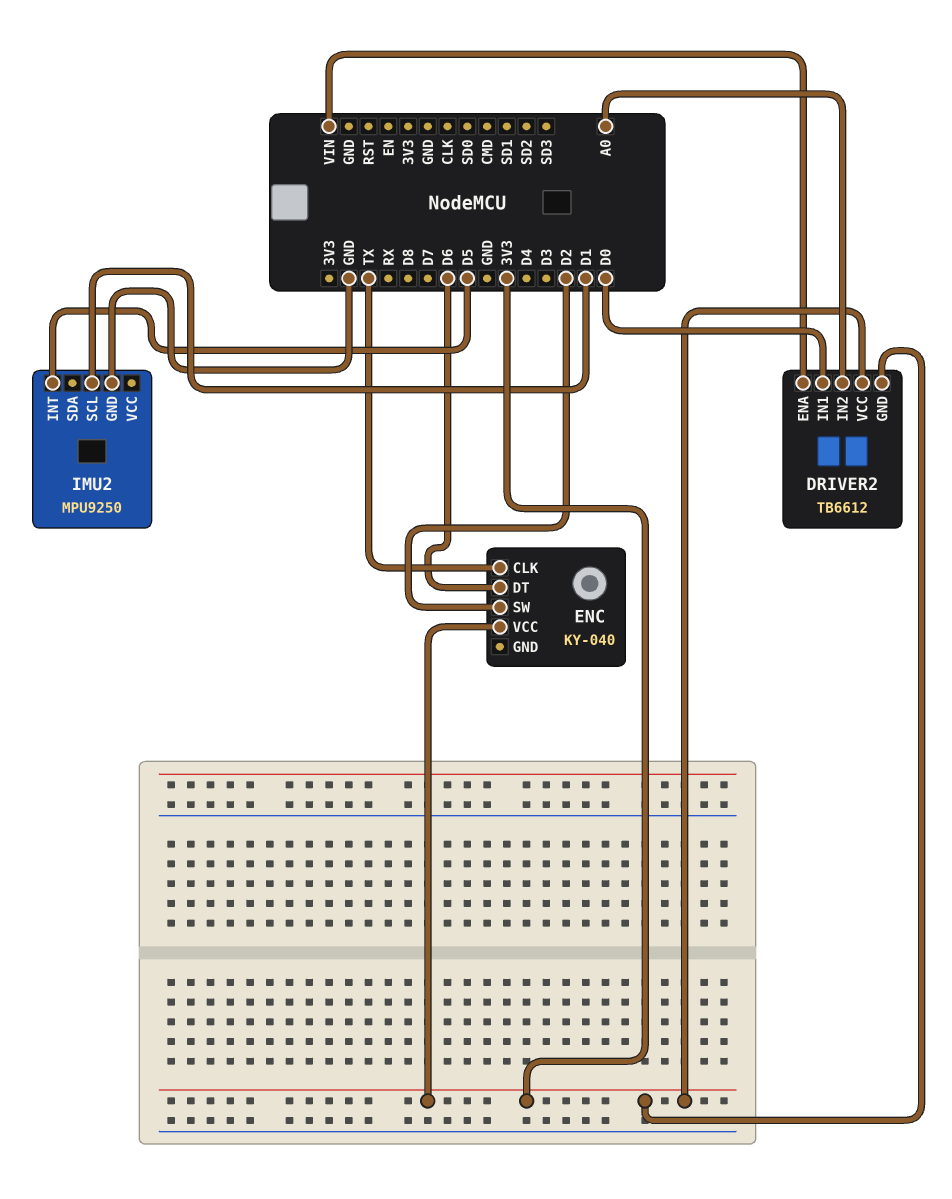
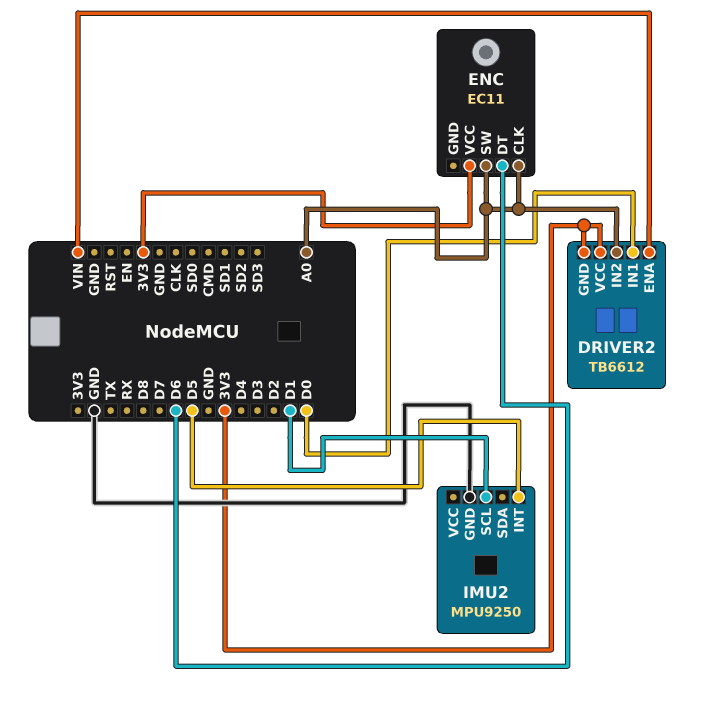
ENC: KY-040 -> EC11
ENC pin CLK: TX -> A0
ENC pin SW: D2 -> A0

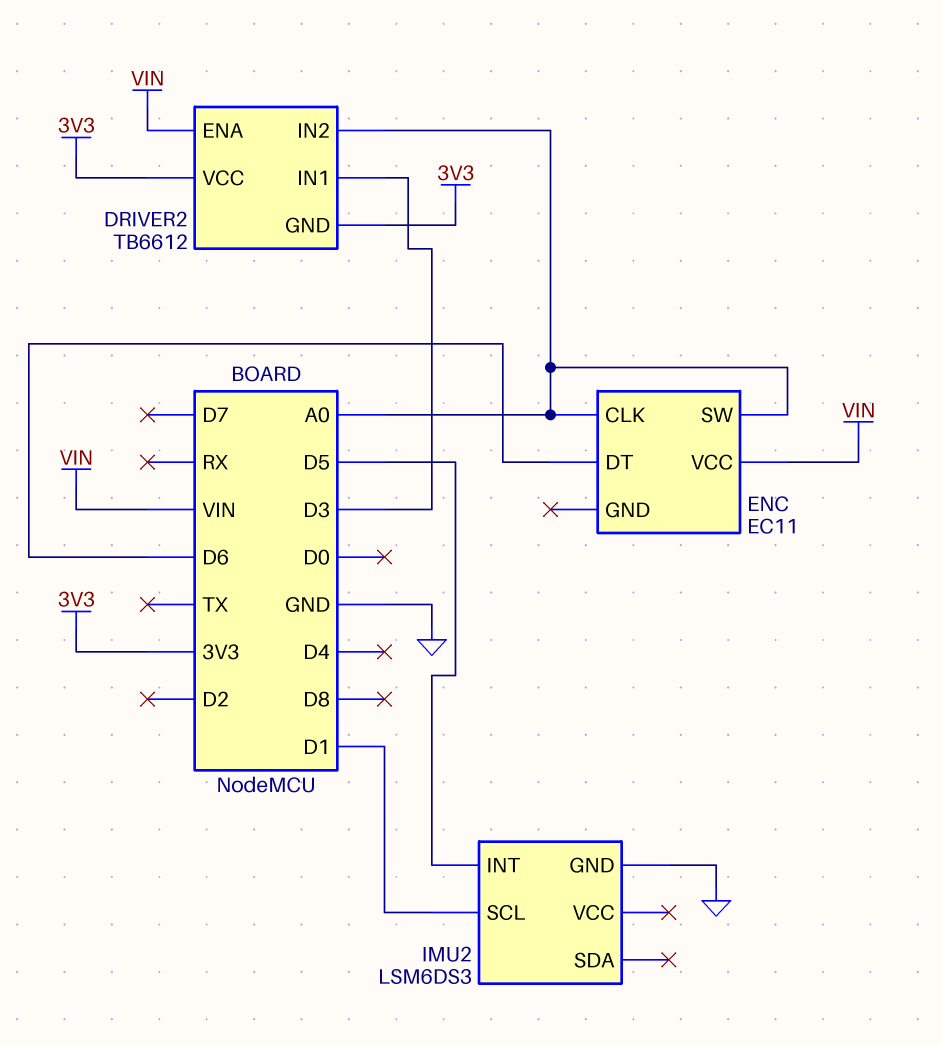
DRIVER2 pin IN1: D0 -> D3
ENC pin VCC: 3V3 -> VIN
IMU2: MPU9250 -> LSM6DS3

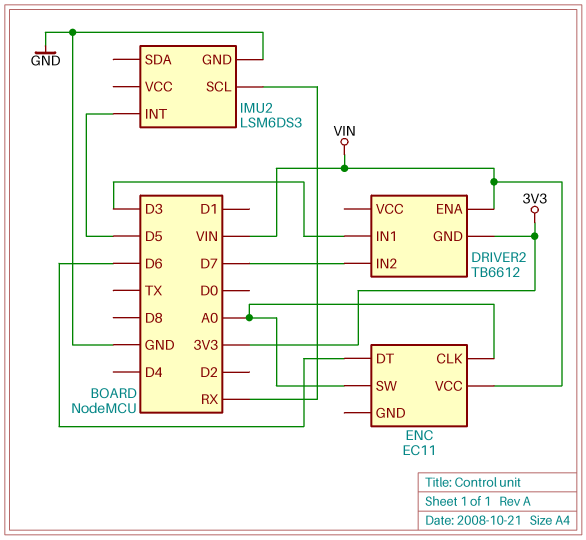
DRIVER2 pin IN2: A0 -> D7
DRIVER2 pin VCC: 3V3 -> none
IMU2 pin SCL: D1 -> RX

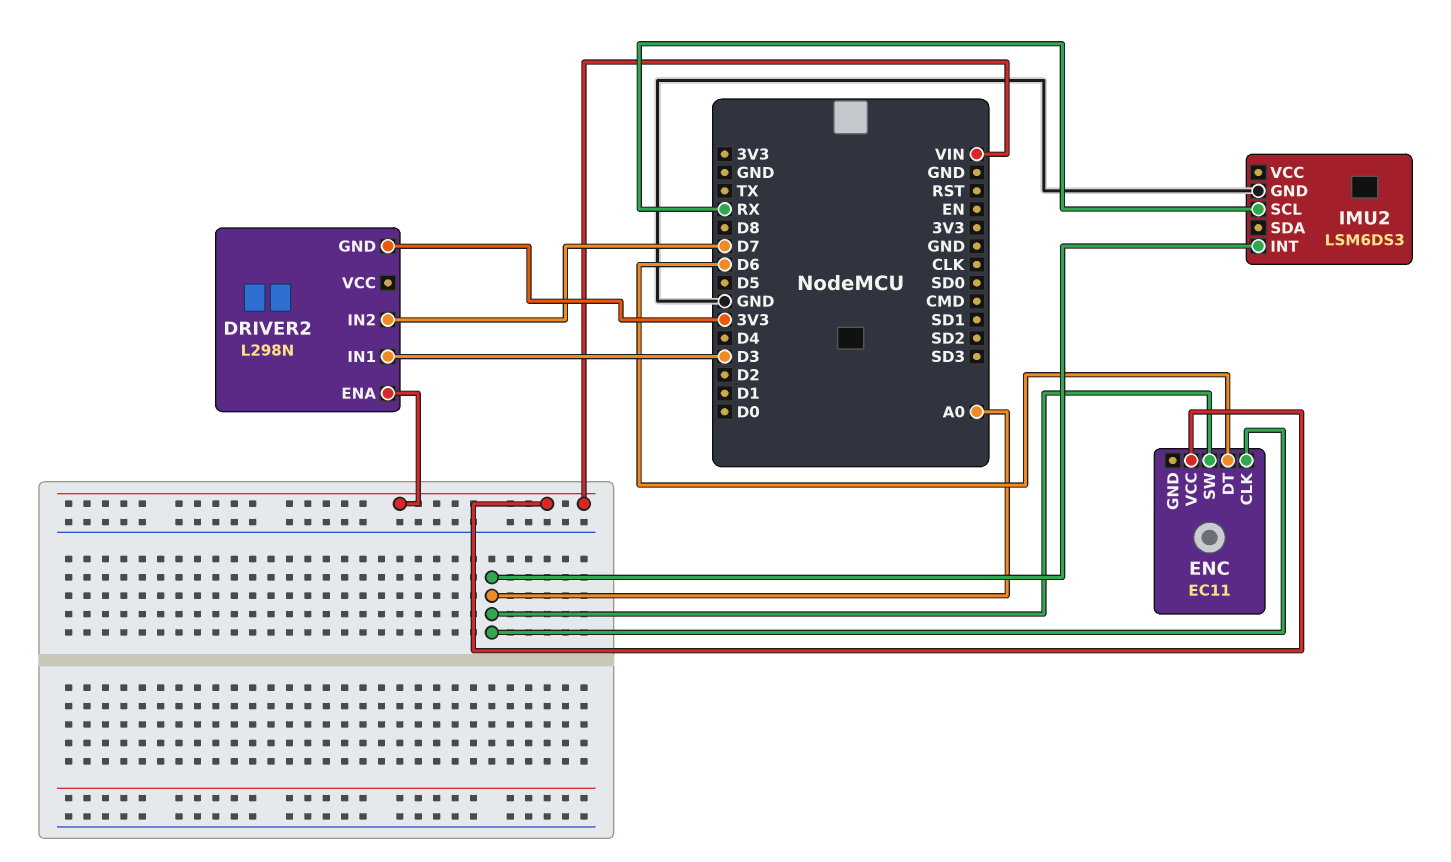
DRIVER2: TB6612 -> L298N
IMU2 pin INT: D5 -> A0

